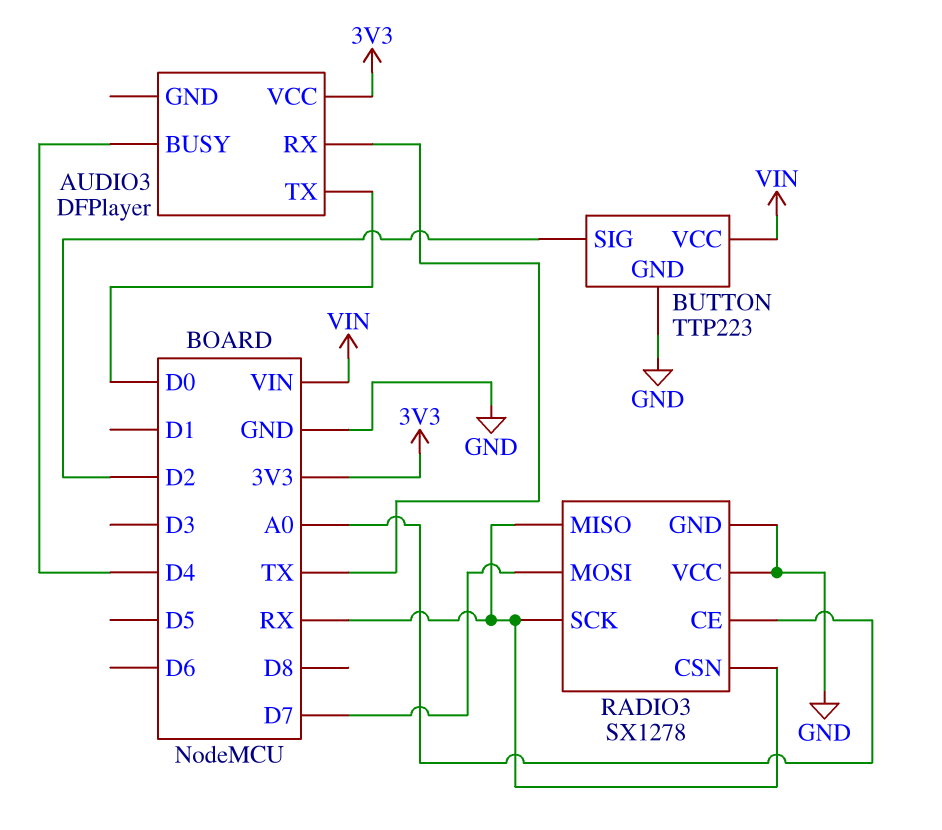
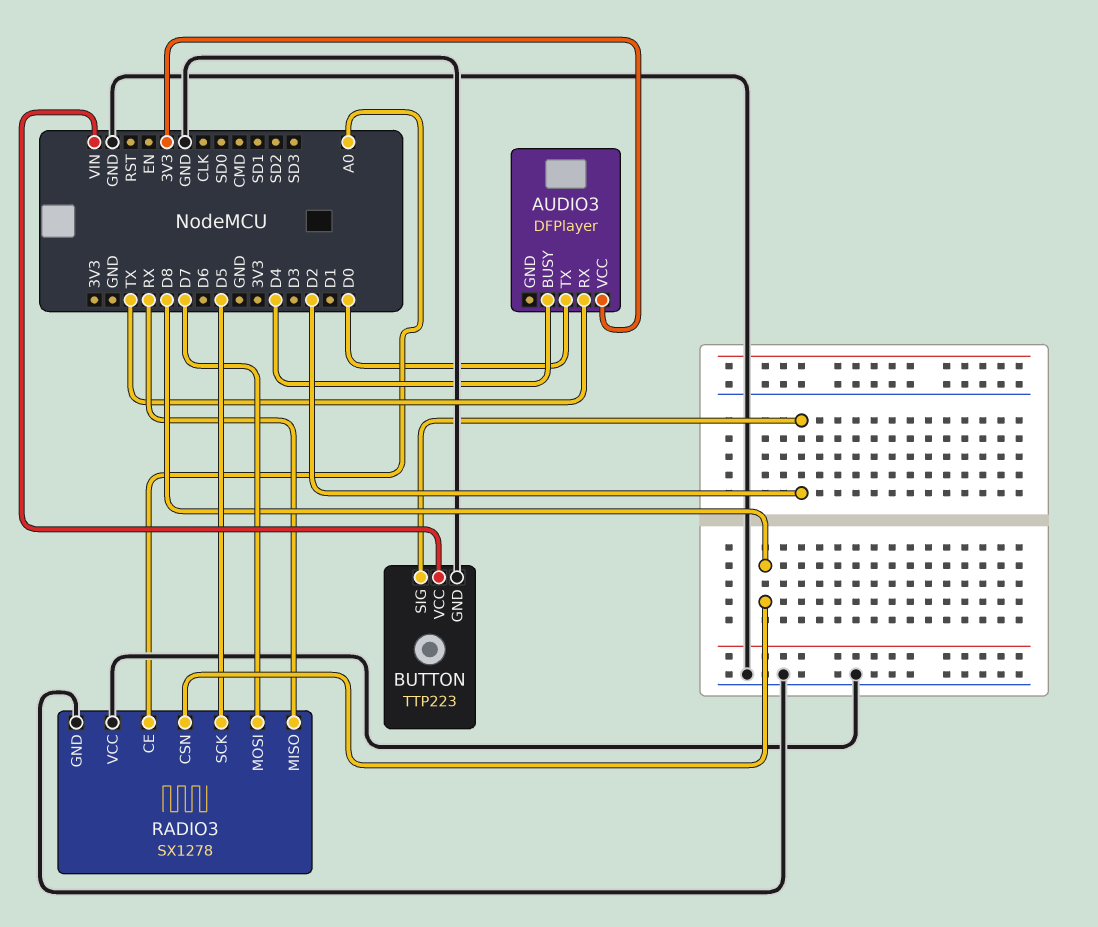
RADIO3 pin CSN: RX -> D8
RADIO3 pin SCK: RX -> D5

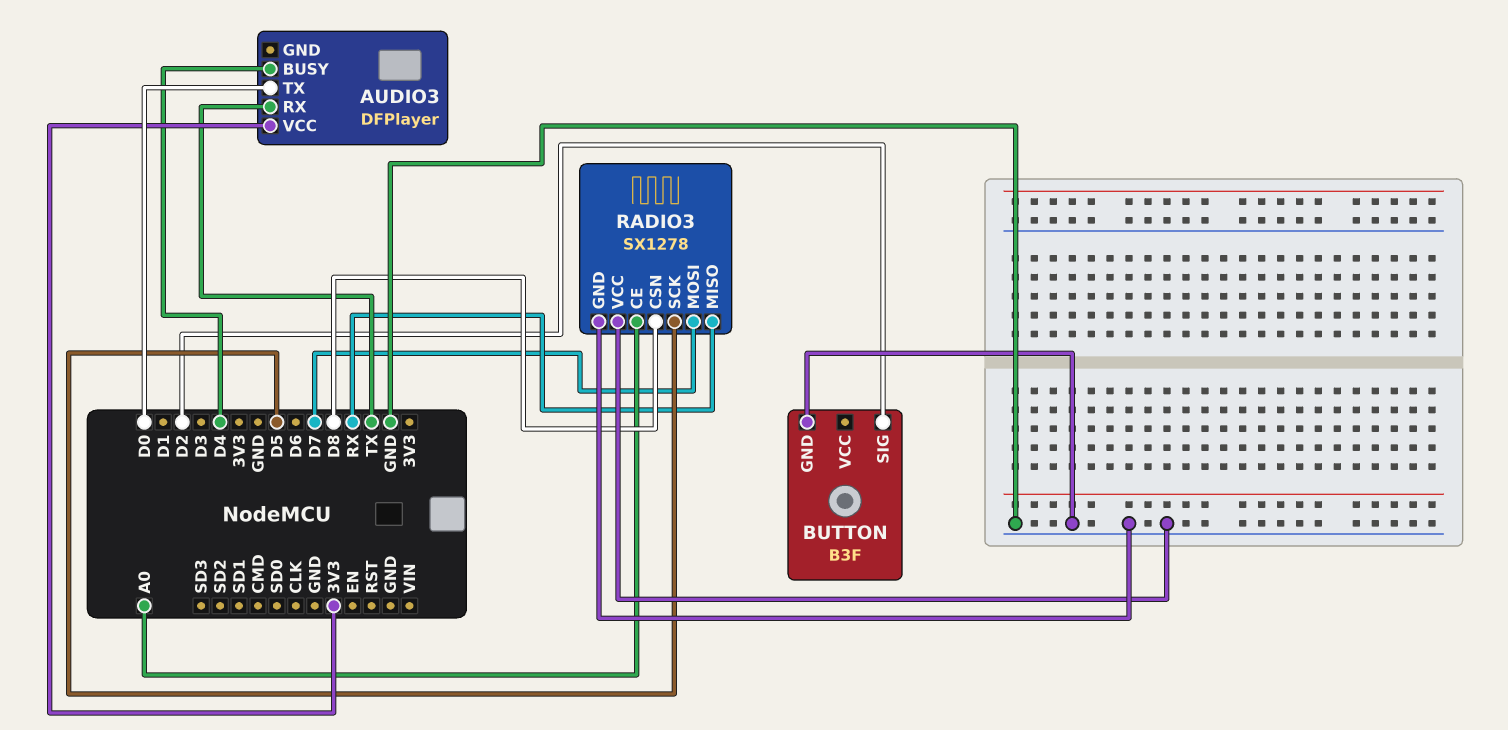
BUTTON: TTP223 -> B3F
BUTTON pin VCC: VIN -> none

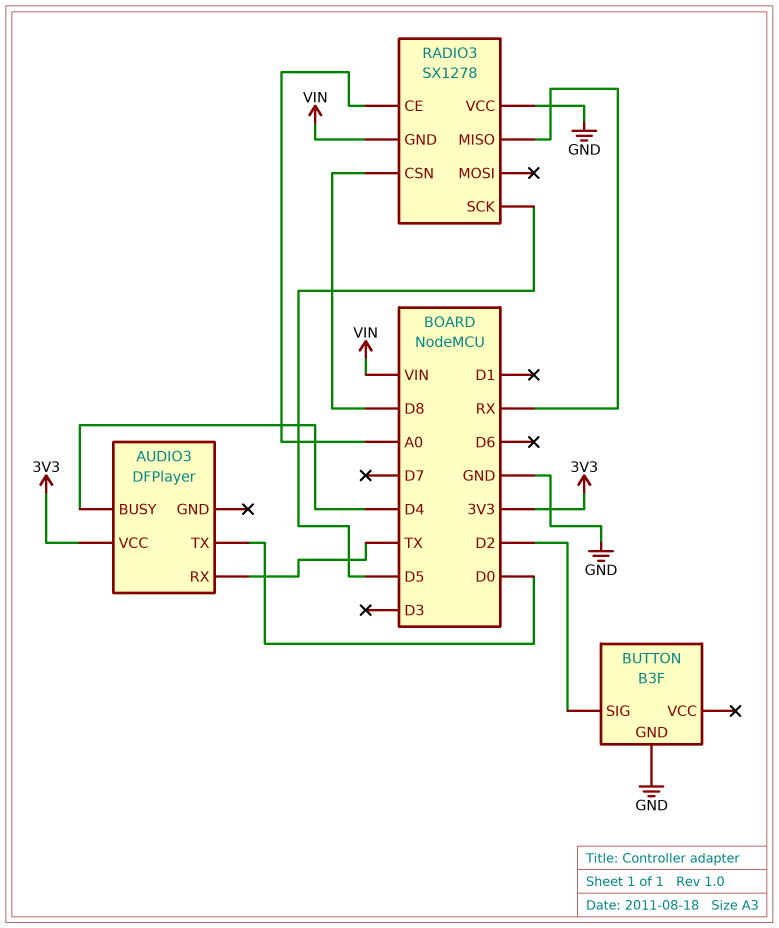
RADIO3 pin GND: GND -> VIN
RADIO3 pin MOSI: D7 -> none

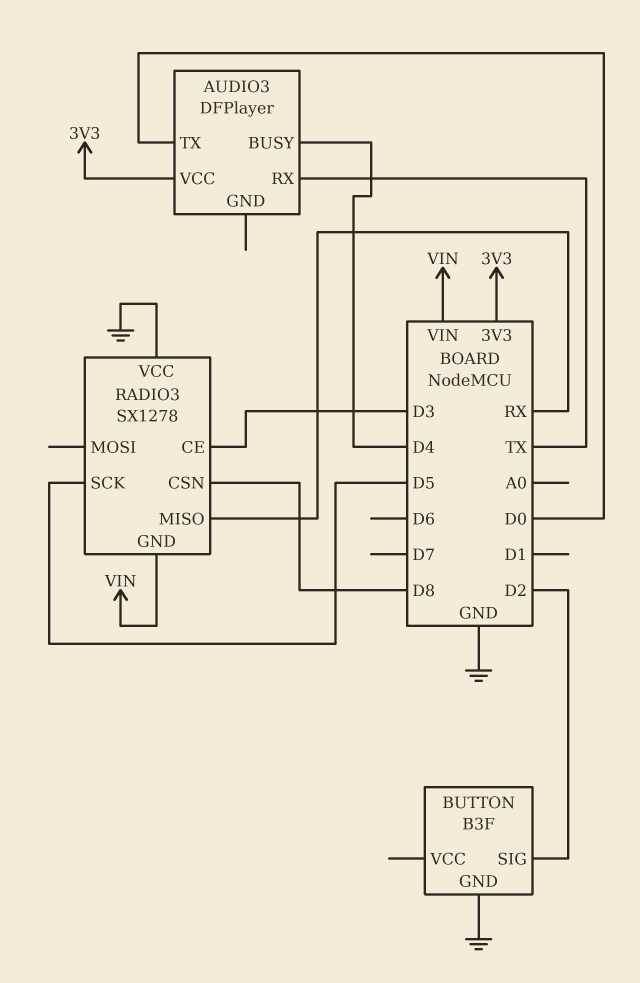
RADIO3 pin CE: A0 -> D3

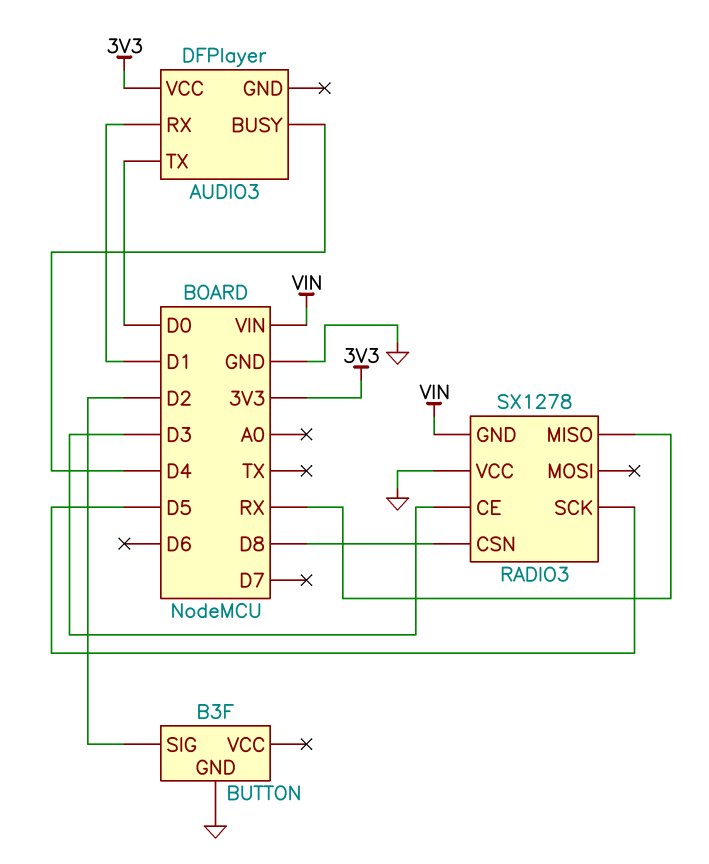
AUDIO3 pin RX: TX -> D1

